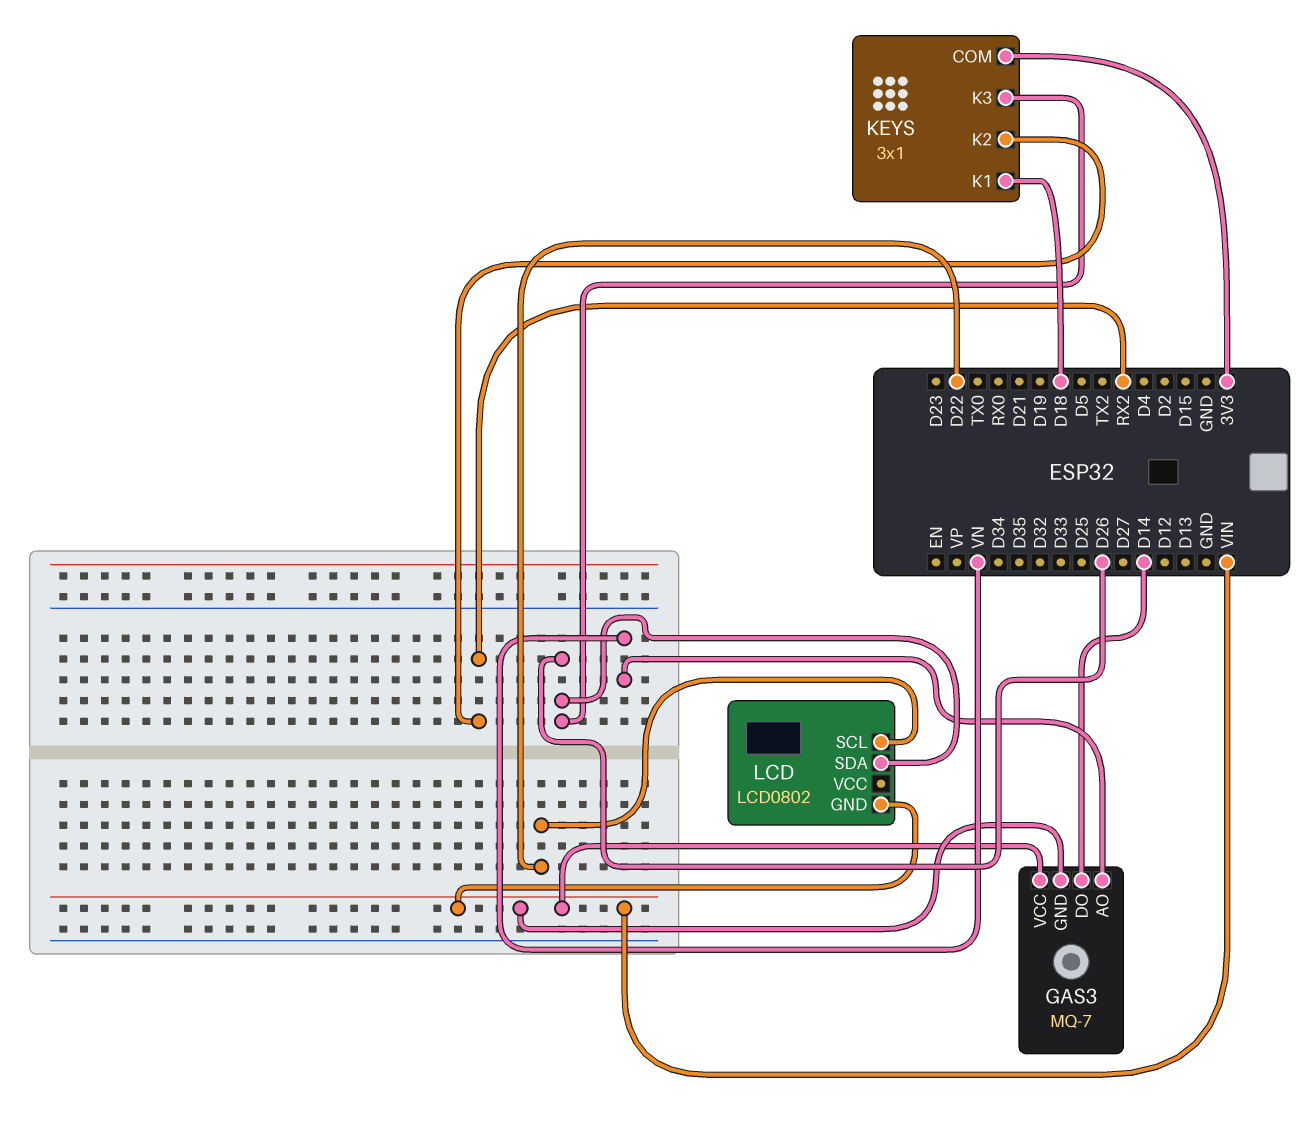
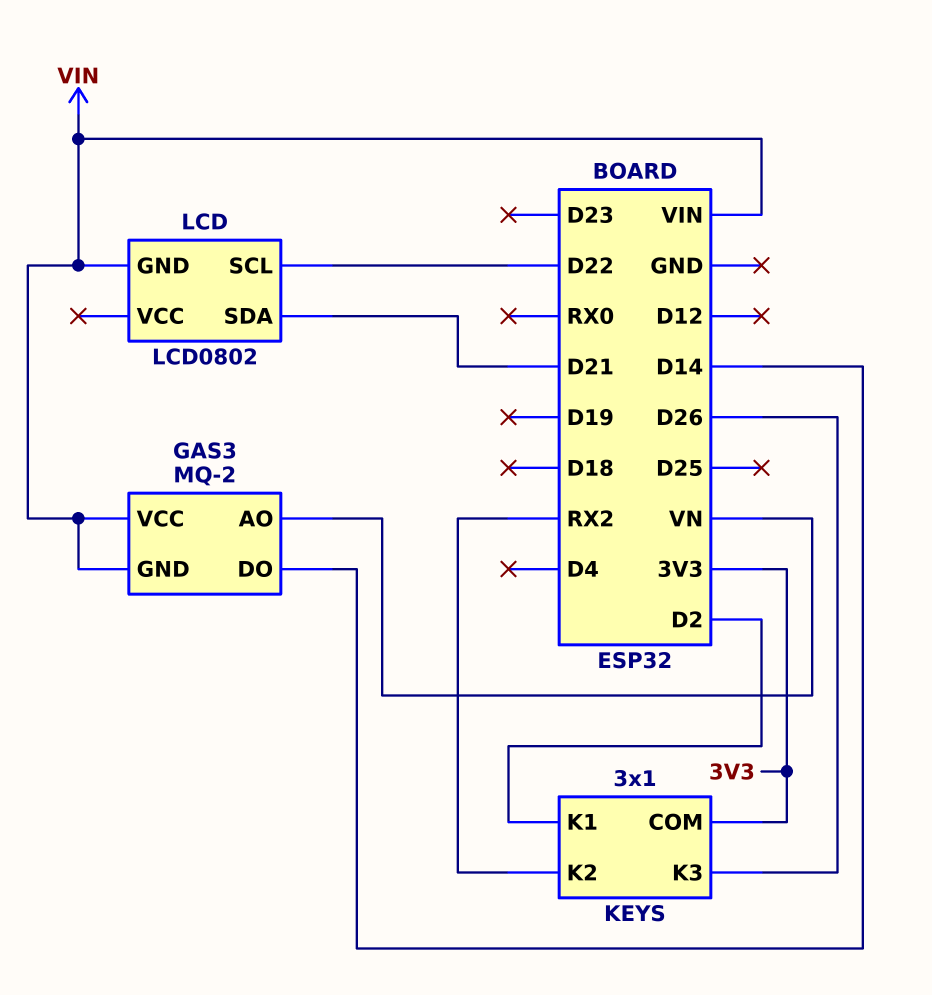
GAS3: MQ-7 -> MQ-2
KEYS pin K1: D18 -> D2
LCD pin SDA: D26 -> D21

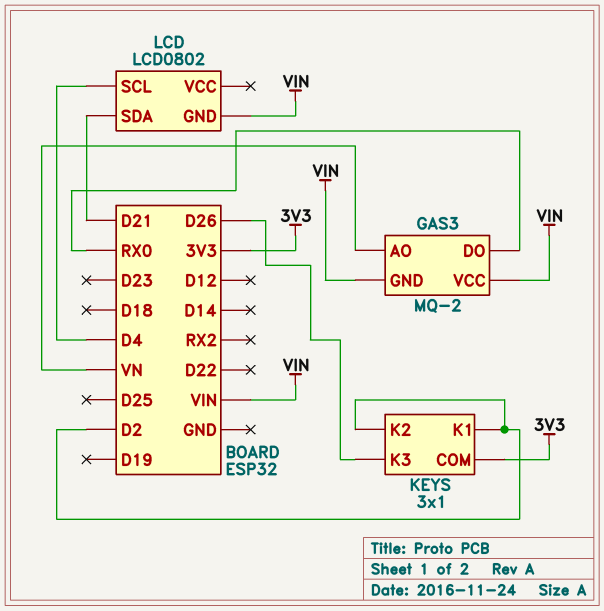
GAS3 pin DO: D14 -> RX0
KEYS pin K2: RX2 -> D2
LCD pin SCL: D22 -> D4

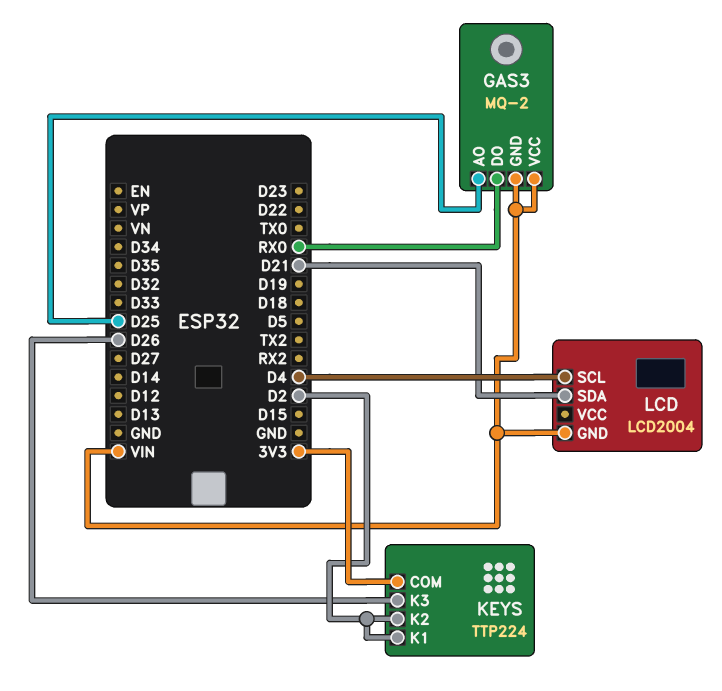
GAS3 pin AO: VN -> D25
KEYS: 3x1 -> TTP224
LCD: LCD0802 -> LCD2004

